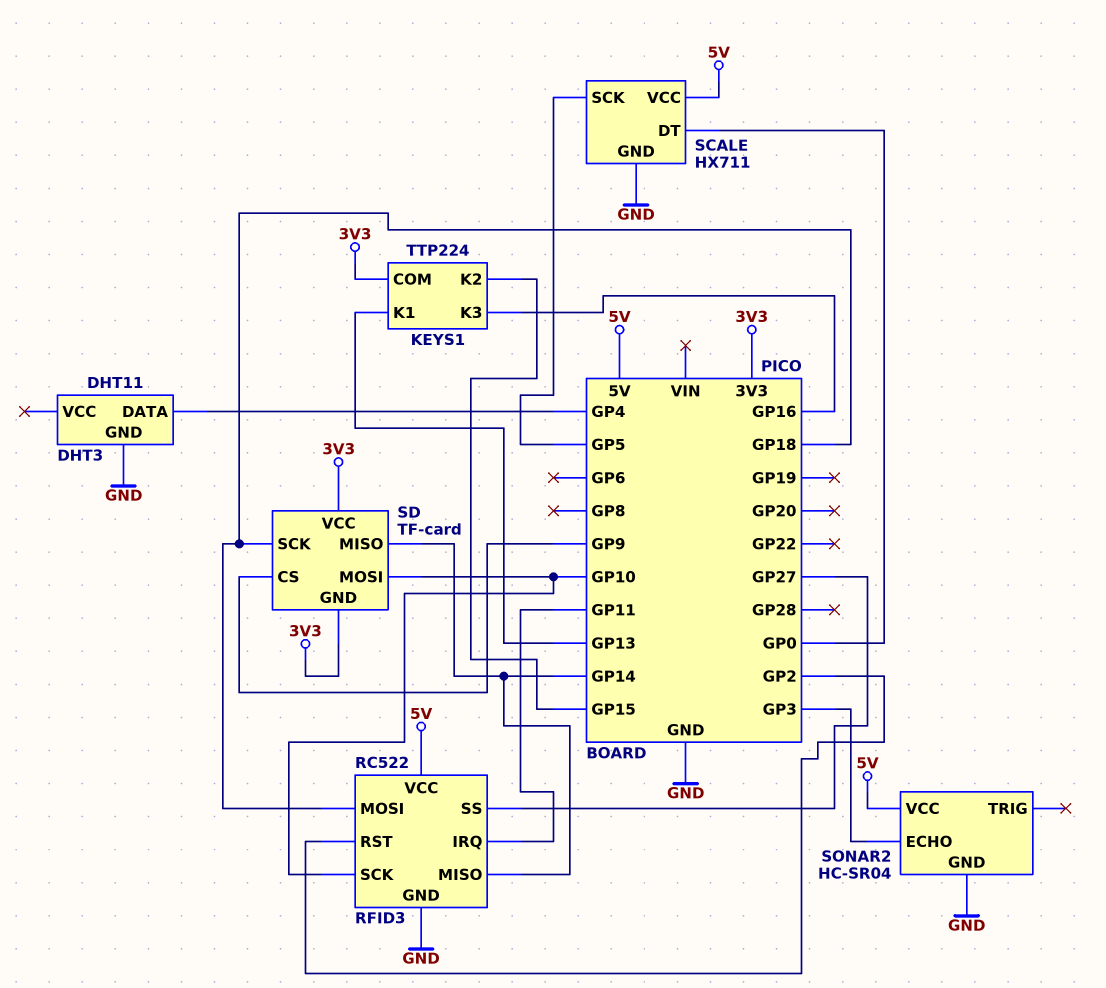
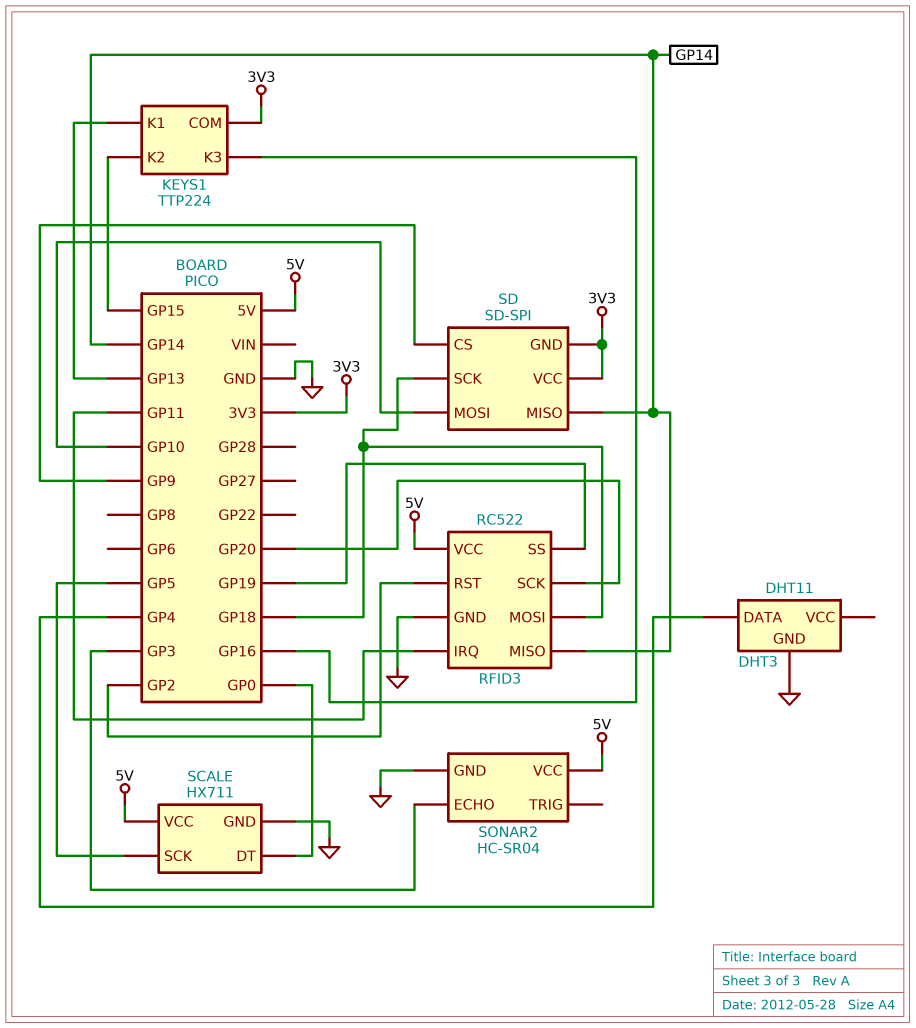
RFID3 pin SCK: GP10 -> GP20
RFID3 pin SS: GP27 -> GP19
SD: TF-card -> SD-SPI

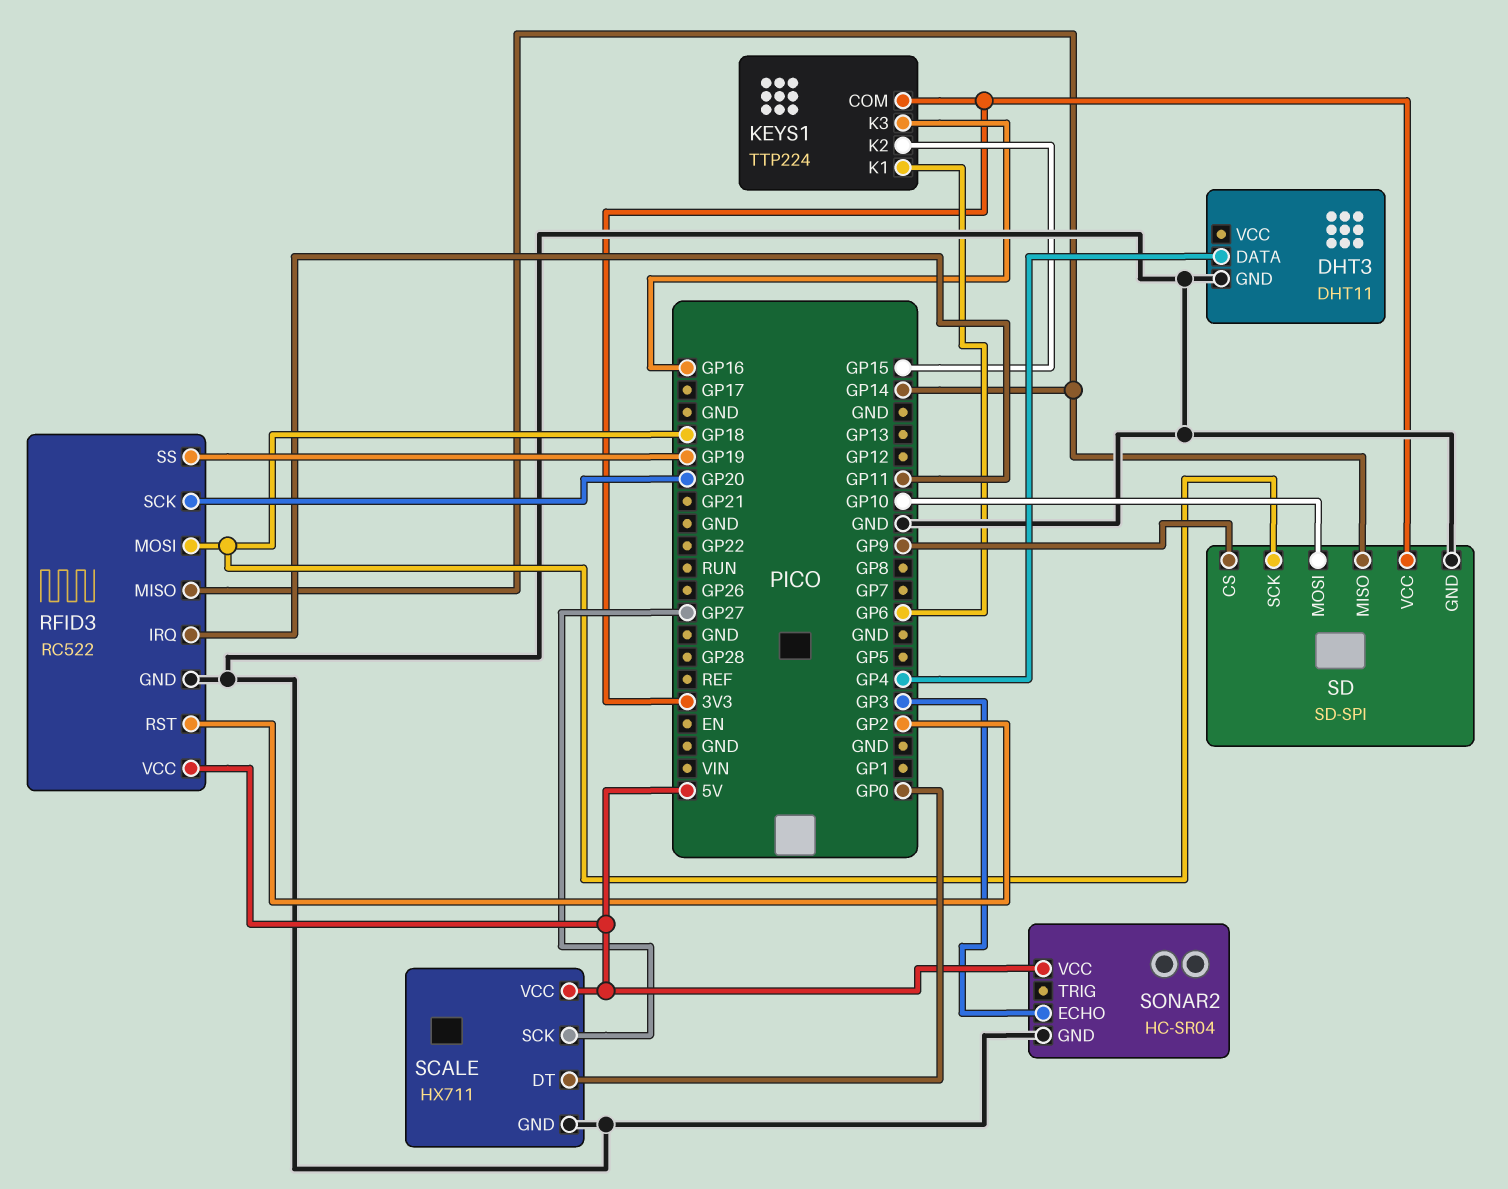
KEYS1 pin K1: GP13 -> GP6
SCALE pin SCK: GP5 -> GP27
SD pin GND: 3V3 -> GND

